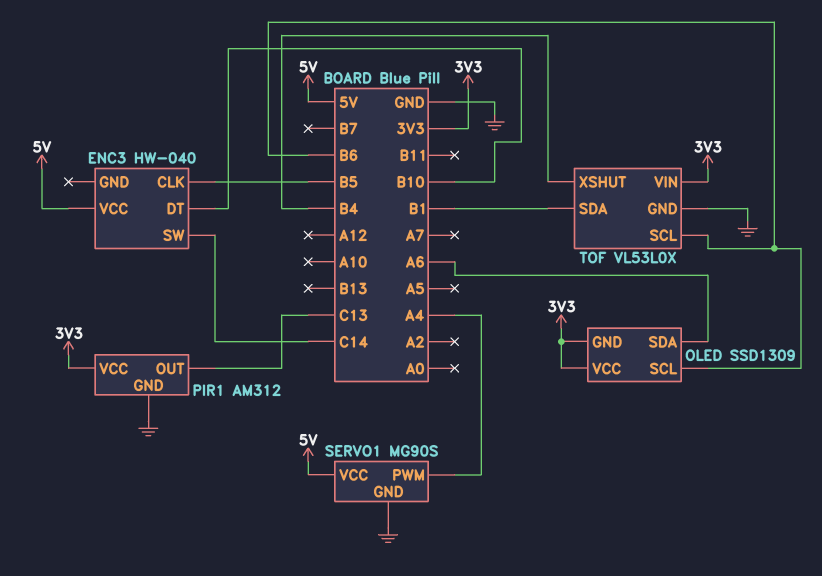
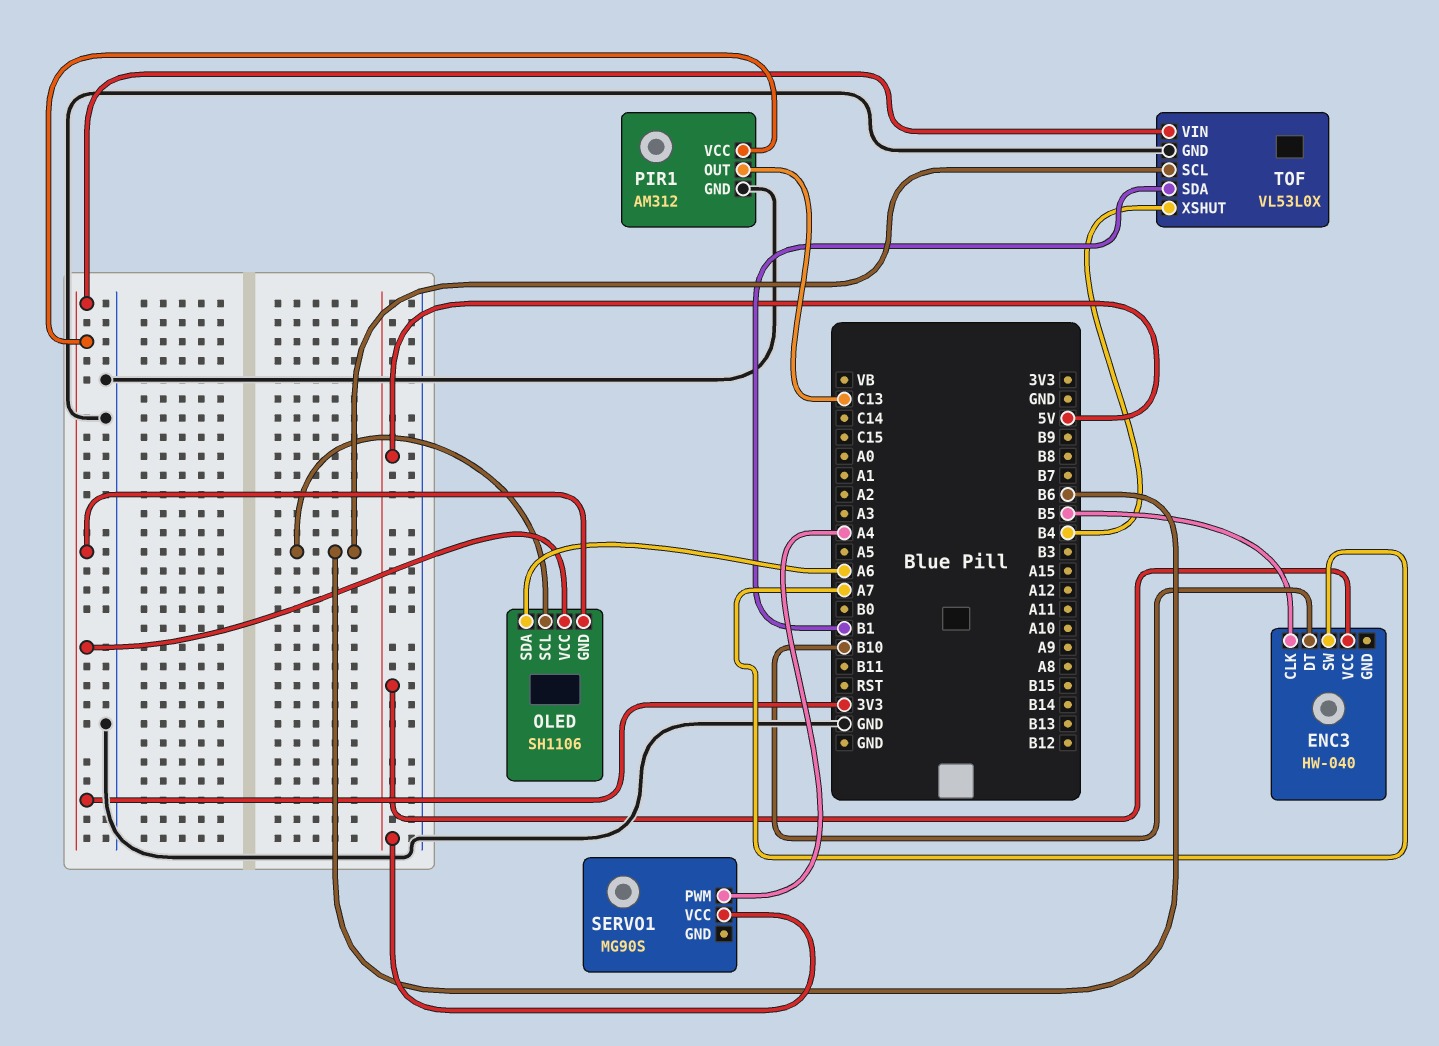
ENC3 pin SW: C14 -> A7
OLED: SSD1309 -> SH1106
SERVO1 pin GND: GND -> none

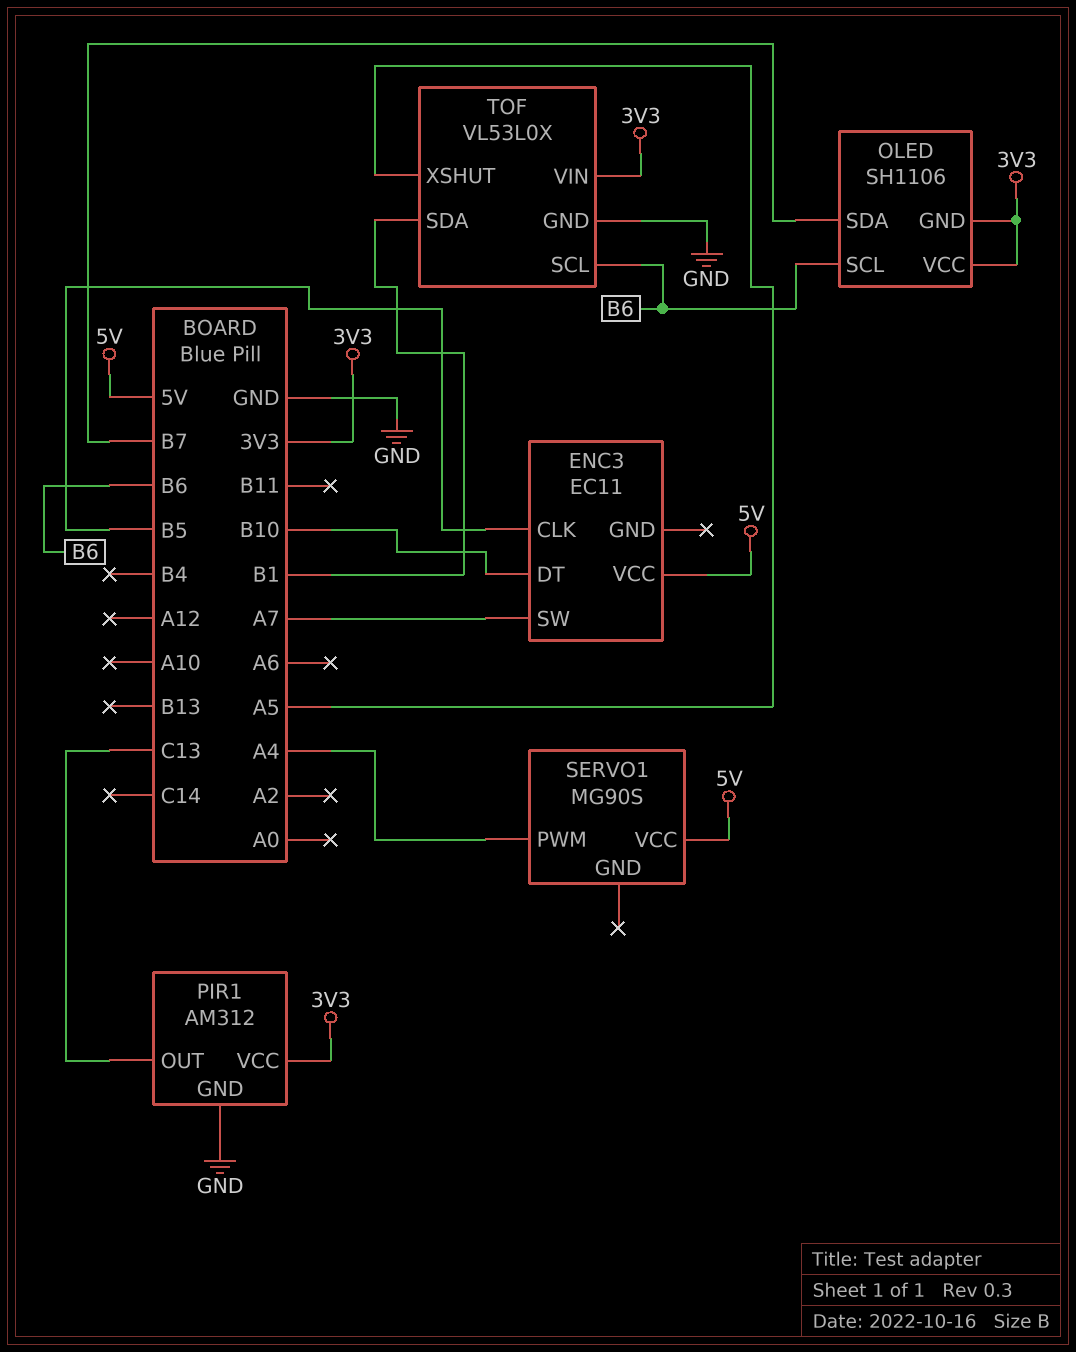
ENC3: HW-040 -> EC11
OLED pin SDA: A6 -> B7
TOF pin XSHUT: B4 -> A5

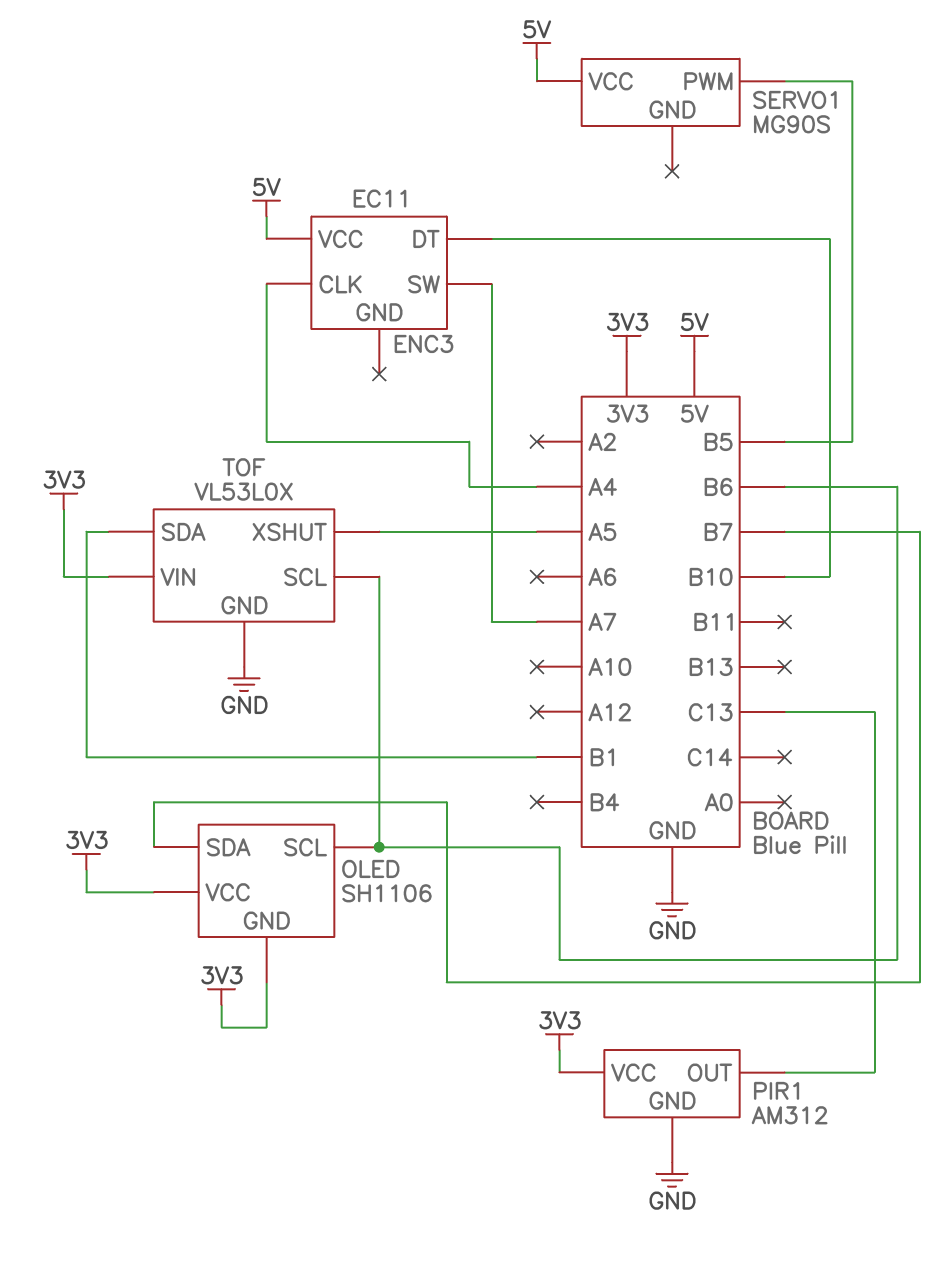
ENC3 pin CLK: B5 -> A4
SERVO1 pin PWM: A4 -> B5

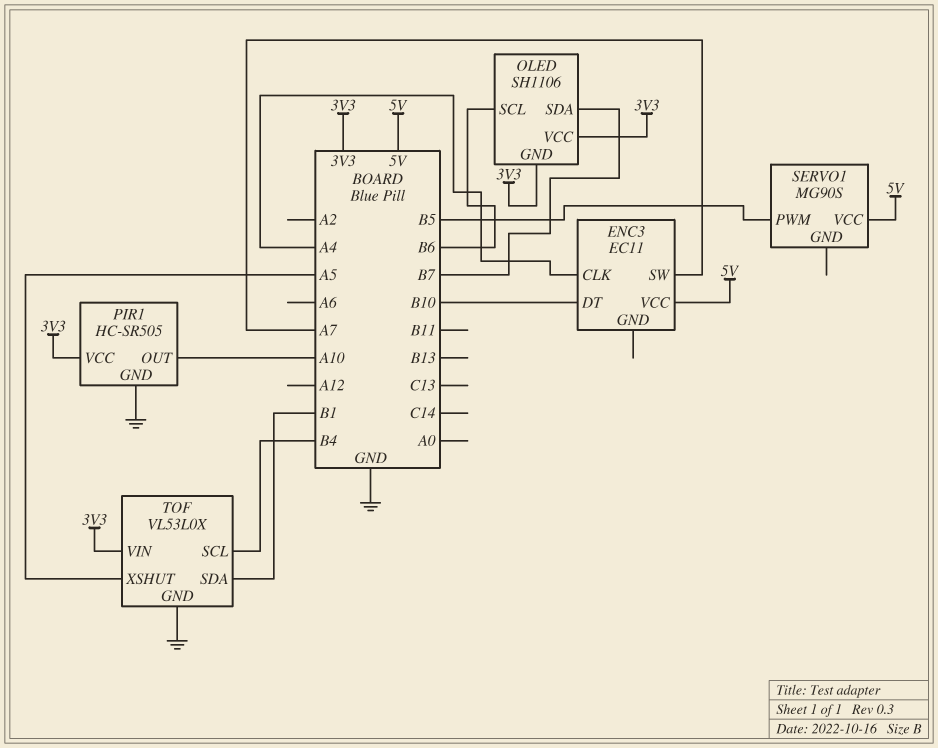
PIR1: AM312 -> HC-SR505
PIR1 pin OUT: C13 -> A10
TOF pin SCL: B6 -> B4

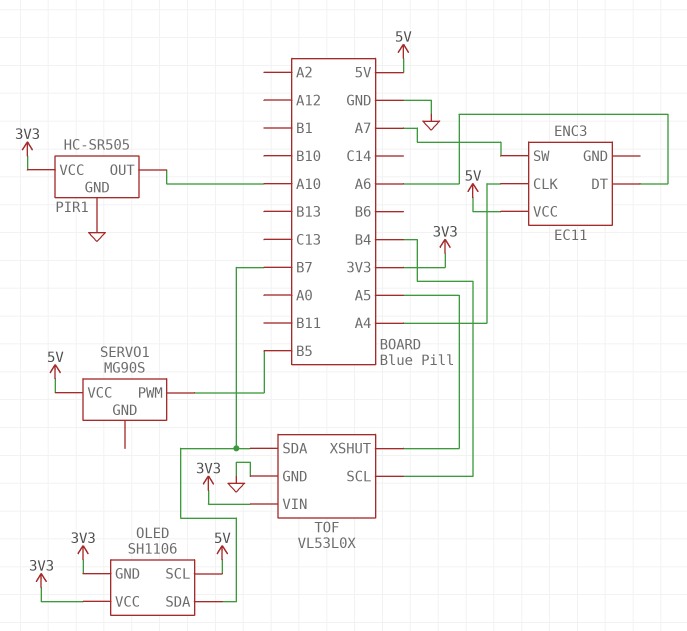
ENC3 pin DT: B10 -> A6
OLED pin SCL: B6 -> 5V
TOF pin SDA: B1 -> B7

